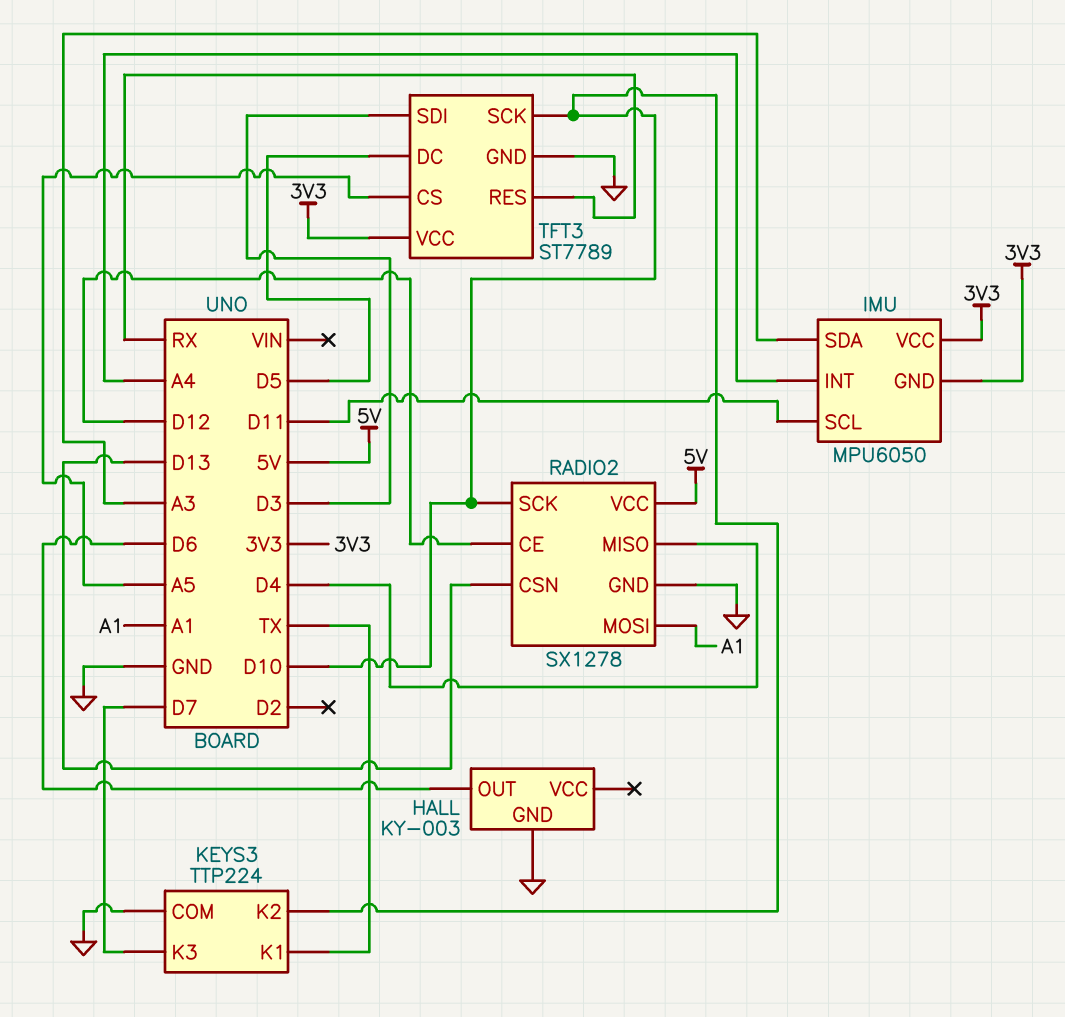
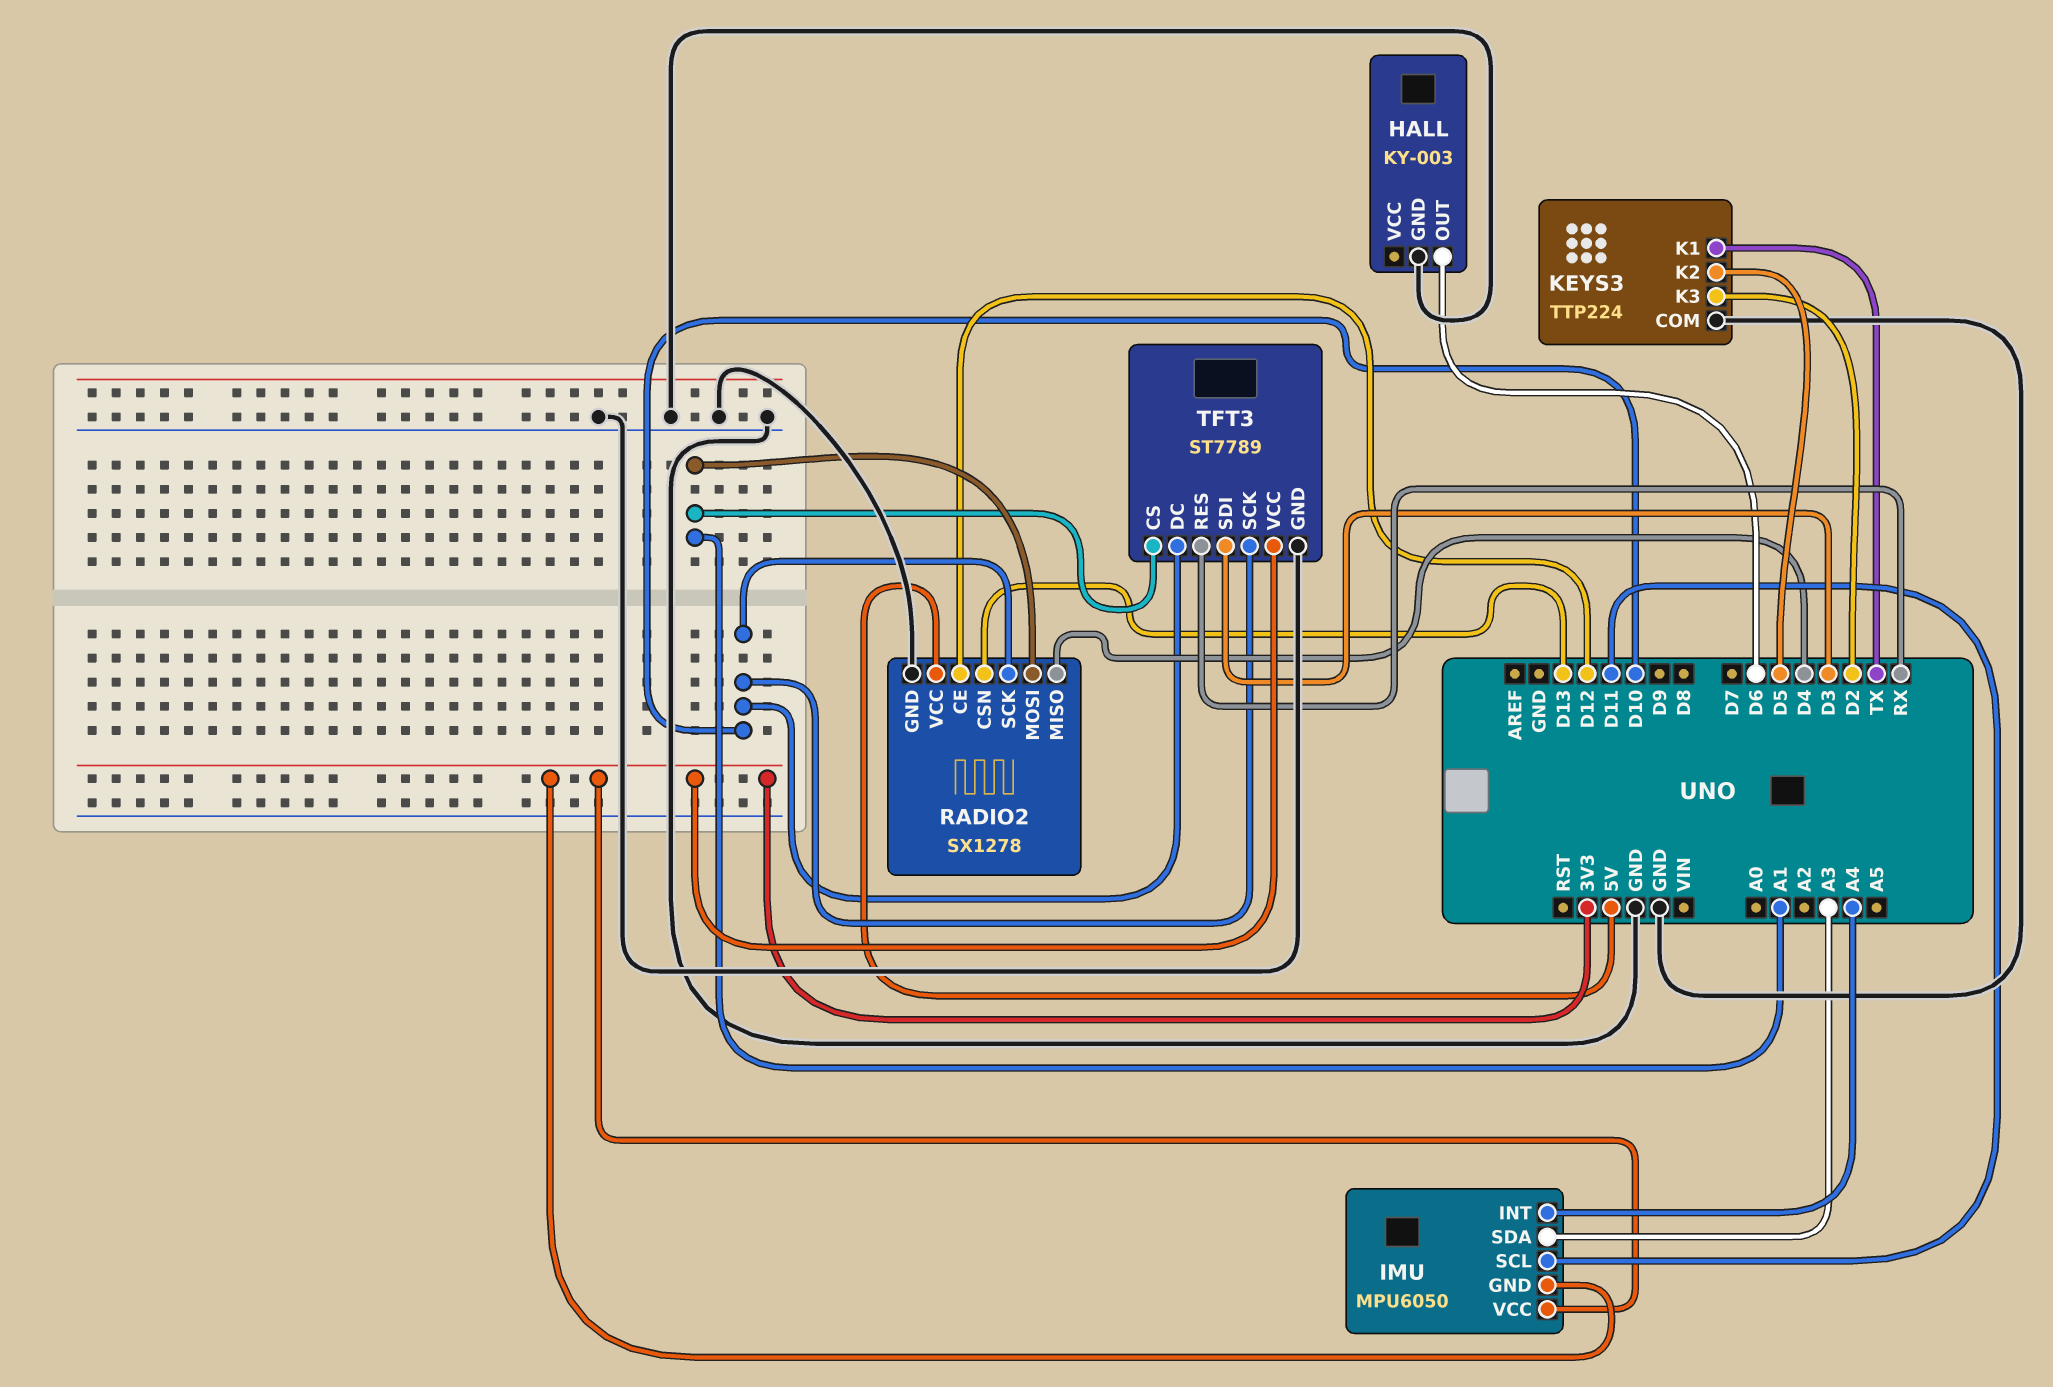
KEYS3 pin K2: D10 -> D5
KEYS3 pin K3: D7 -> D2
TFT3 pin CS: A5 -> A1
TFT3 pin DC: D5 -> D10

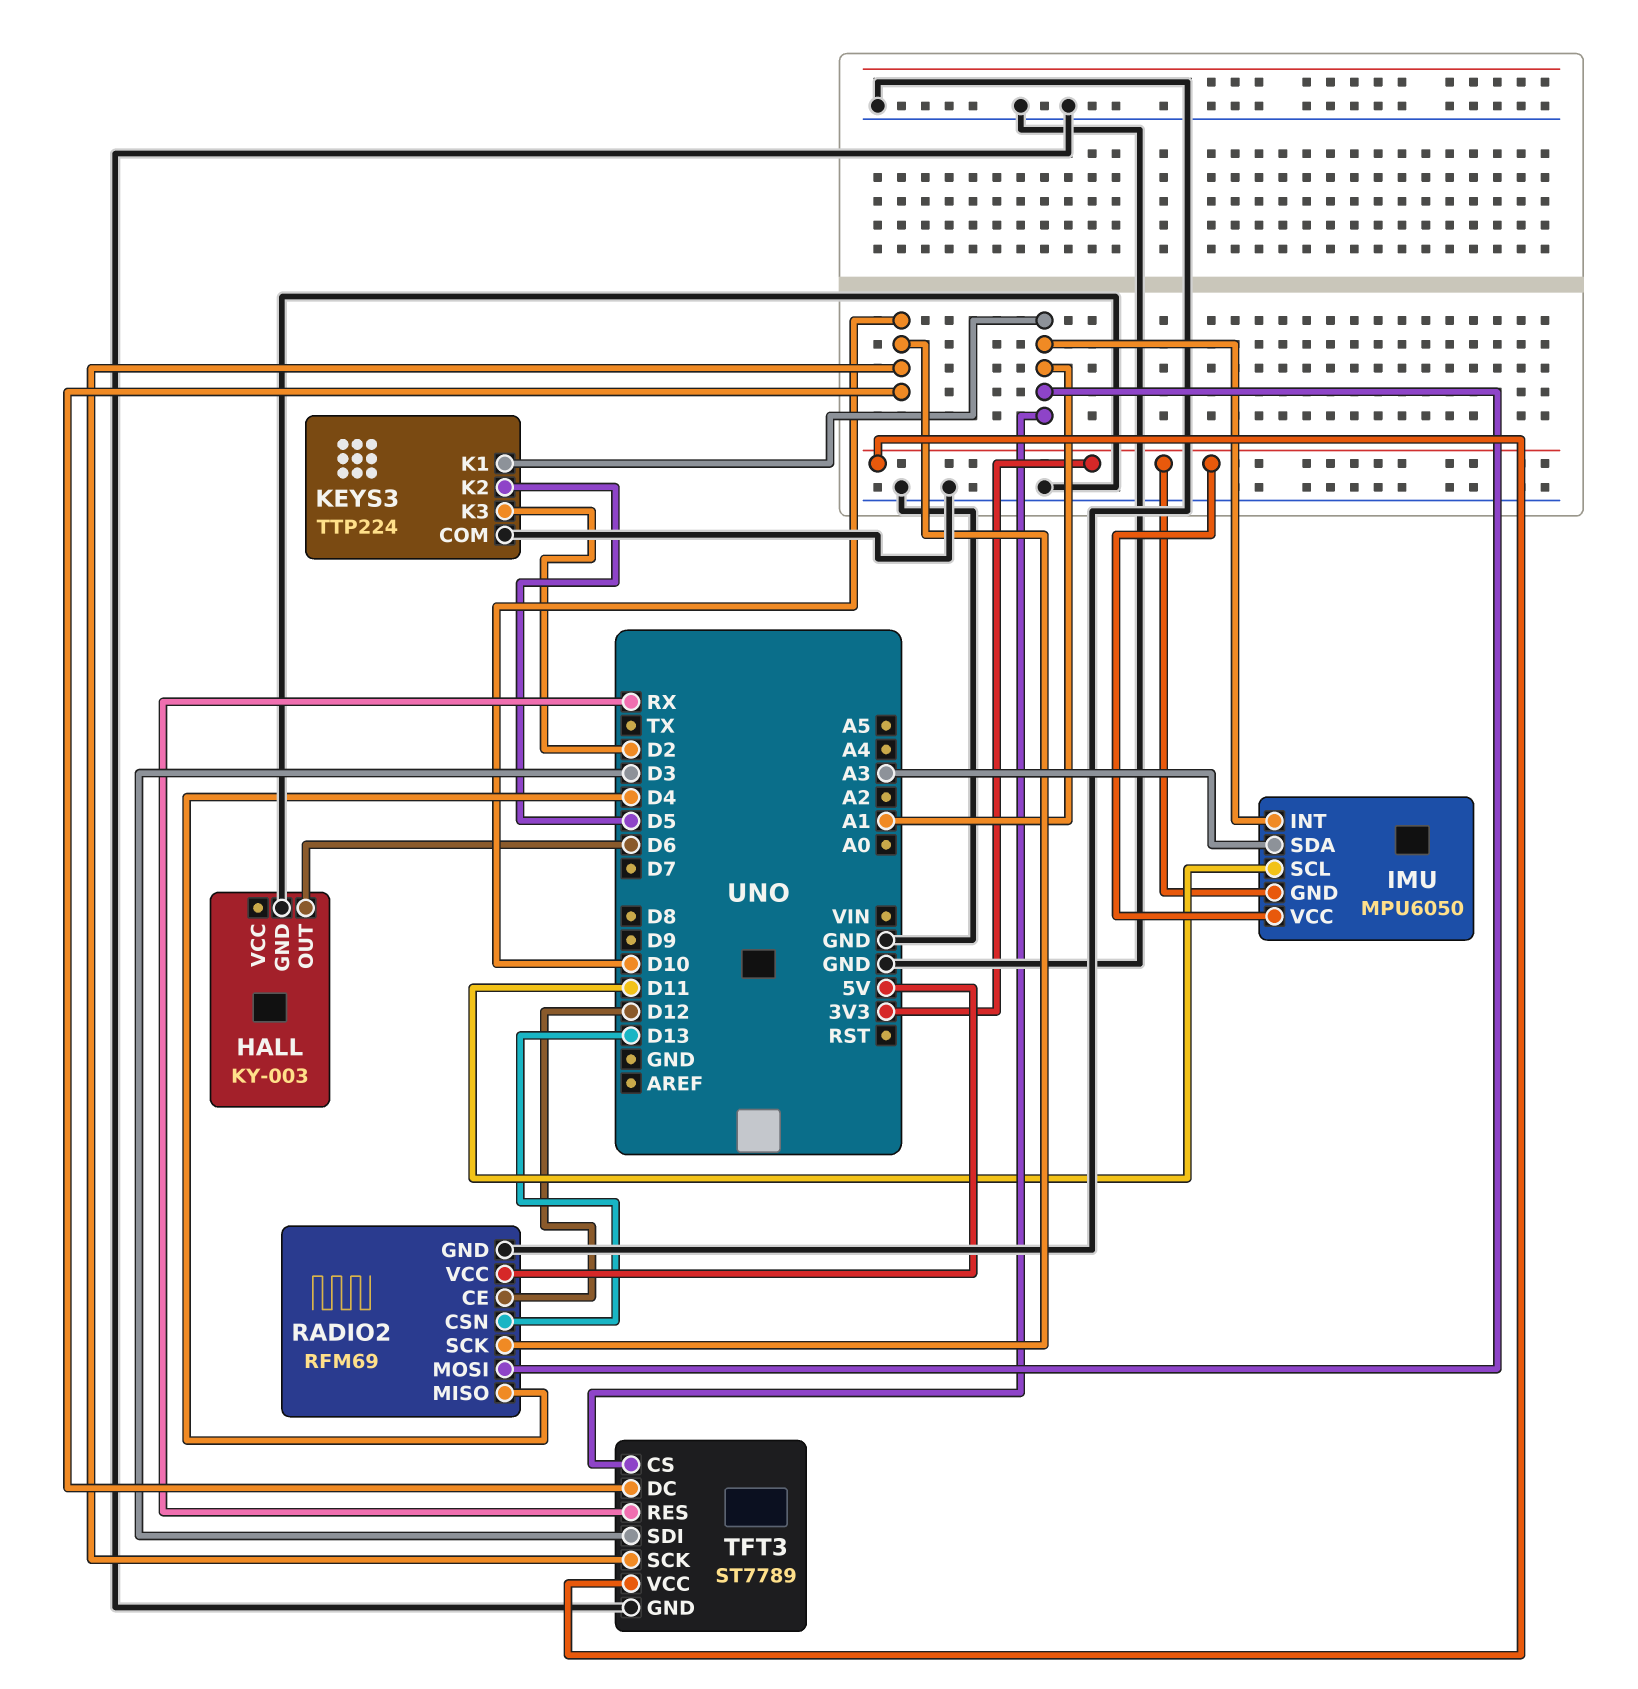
IMU pin INT: A4 -> A1
KEYS3 pin K1: TX -> A1
RADIO2: SX1278 -> RFM69

